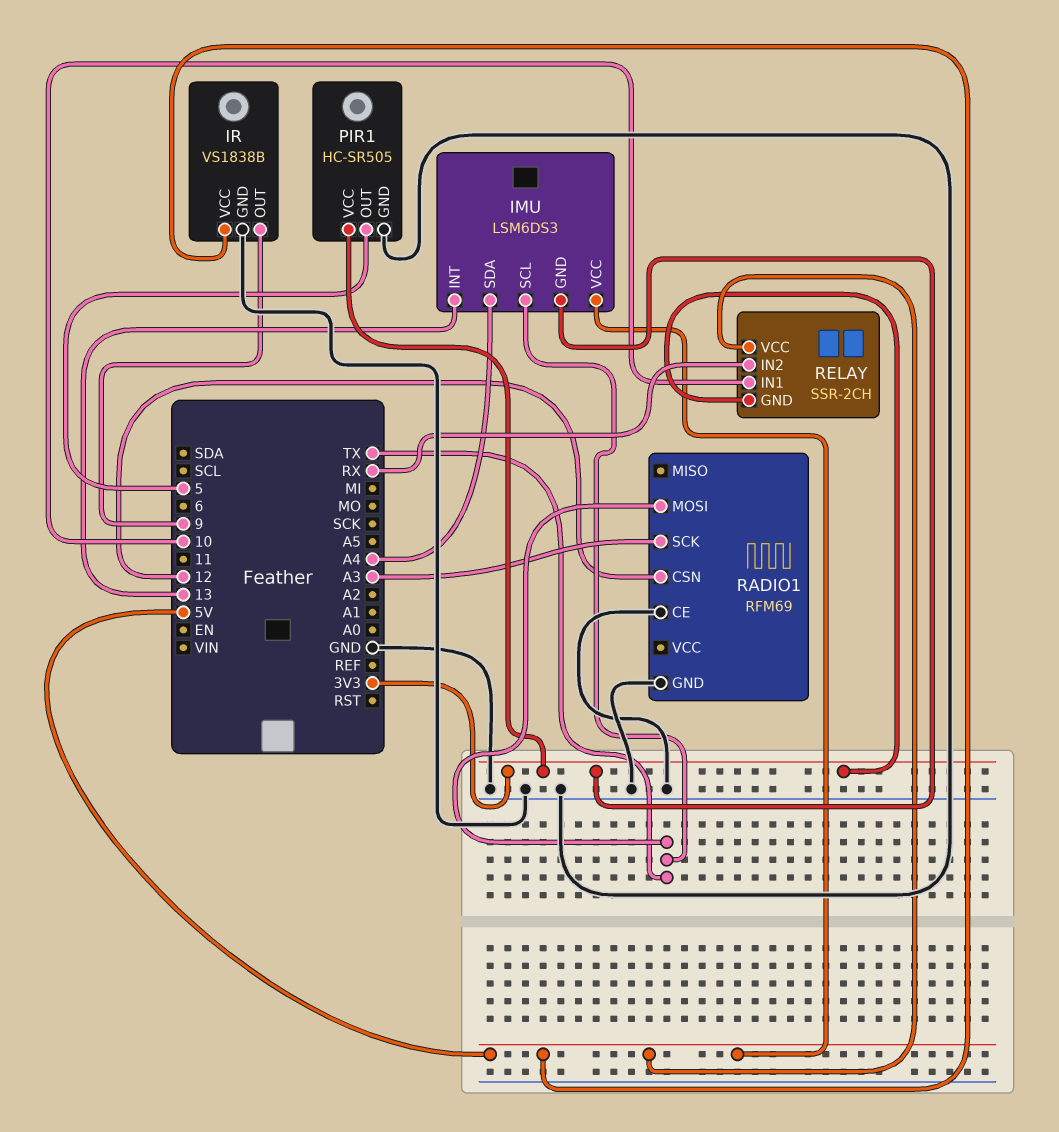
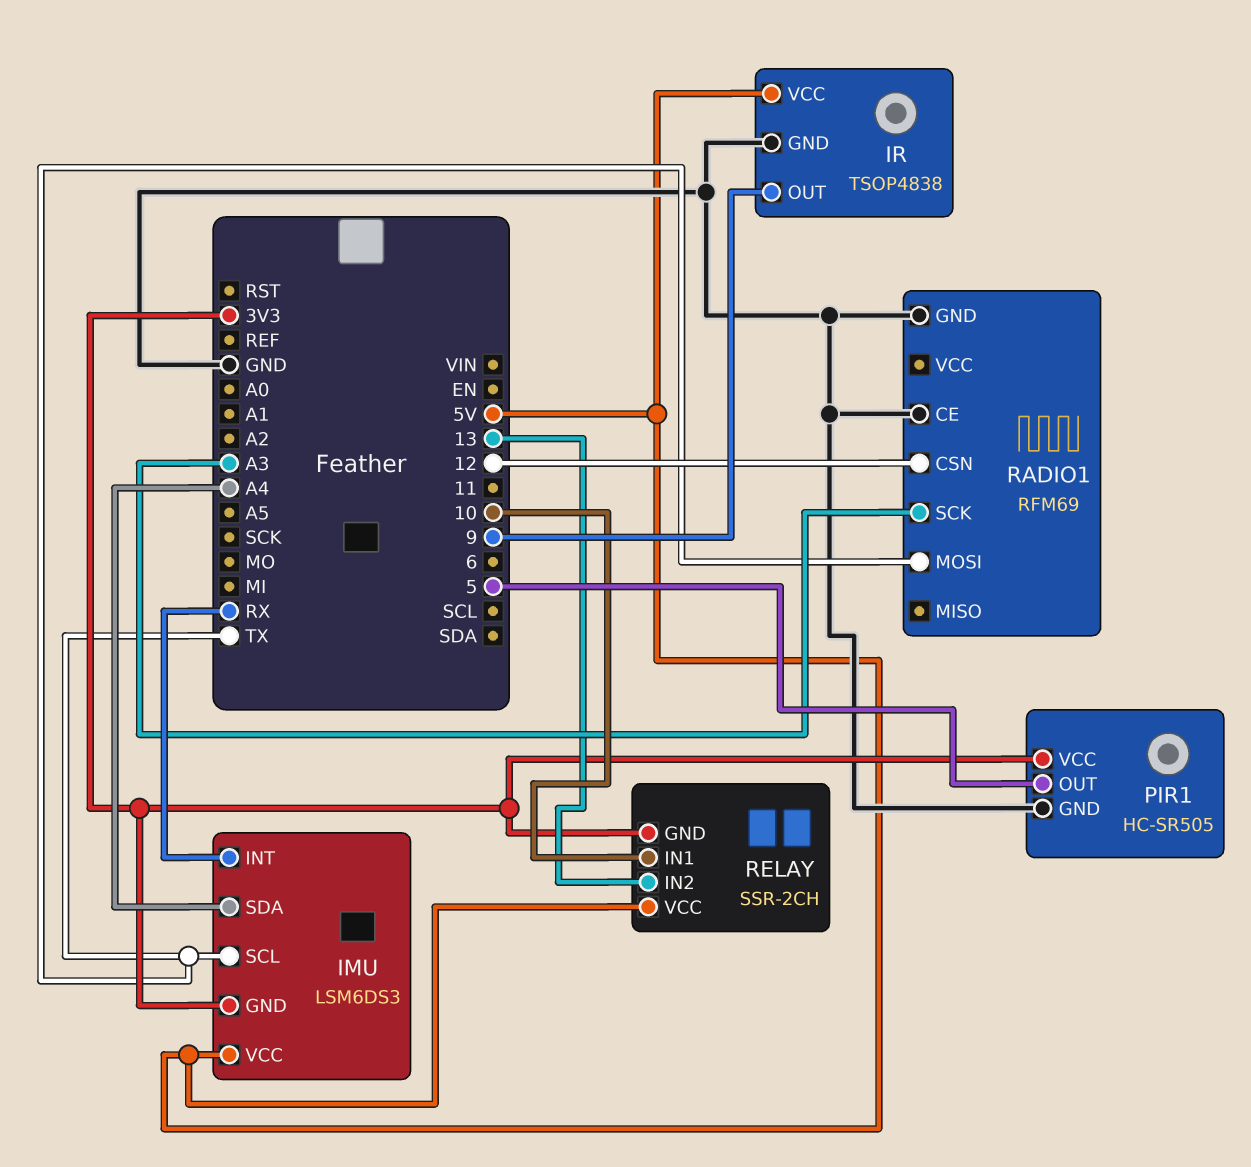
IMU pin INT: 13 -> RX
IR: VS1838B -> TSOP4838
RELAY pin IN2: RX -> 13

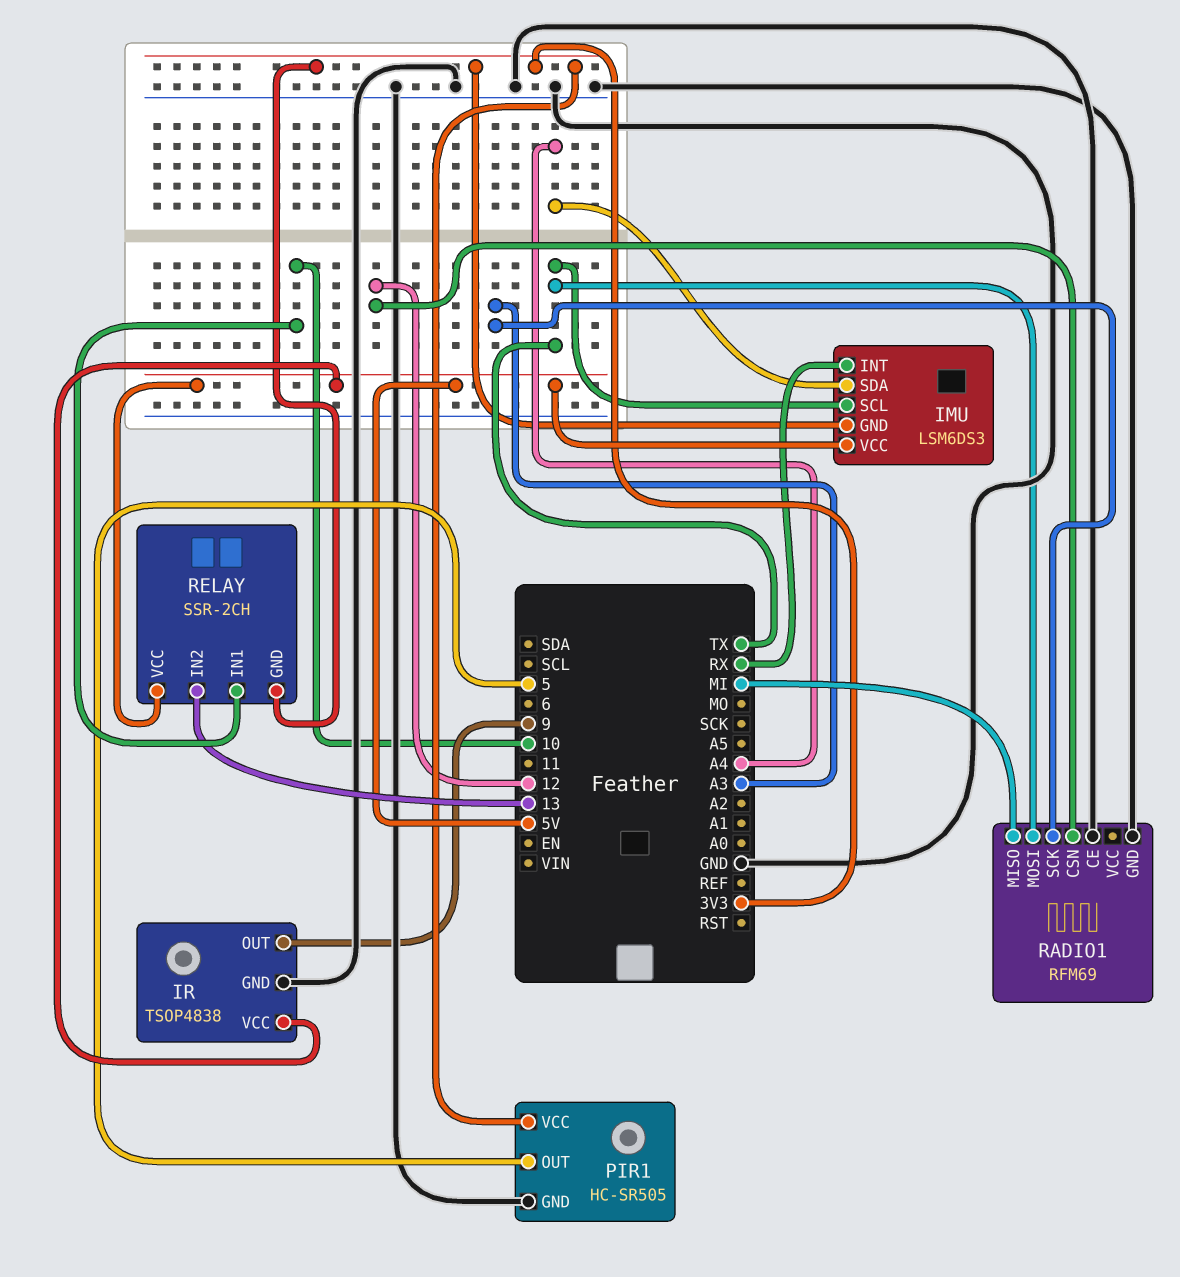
RADIO1 pin MISO: none -> MI

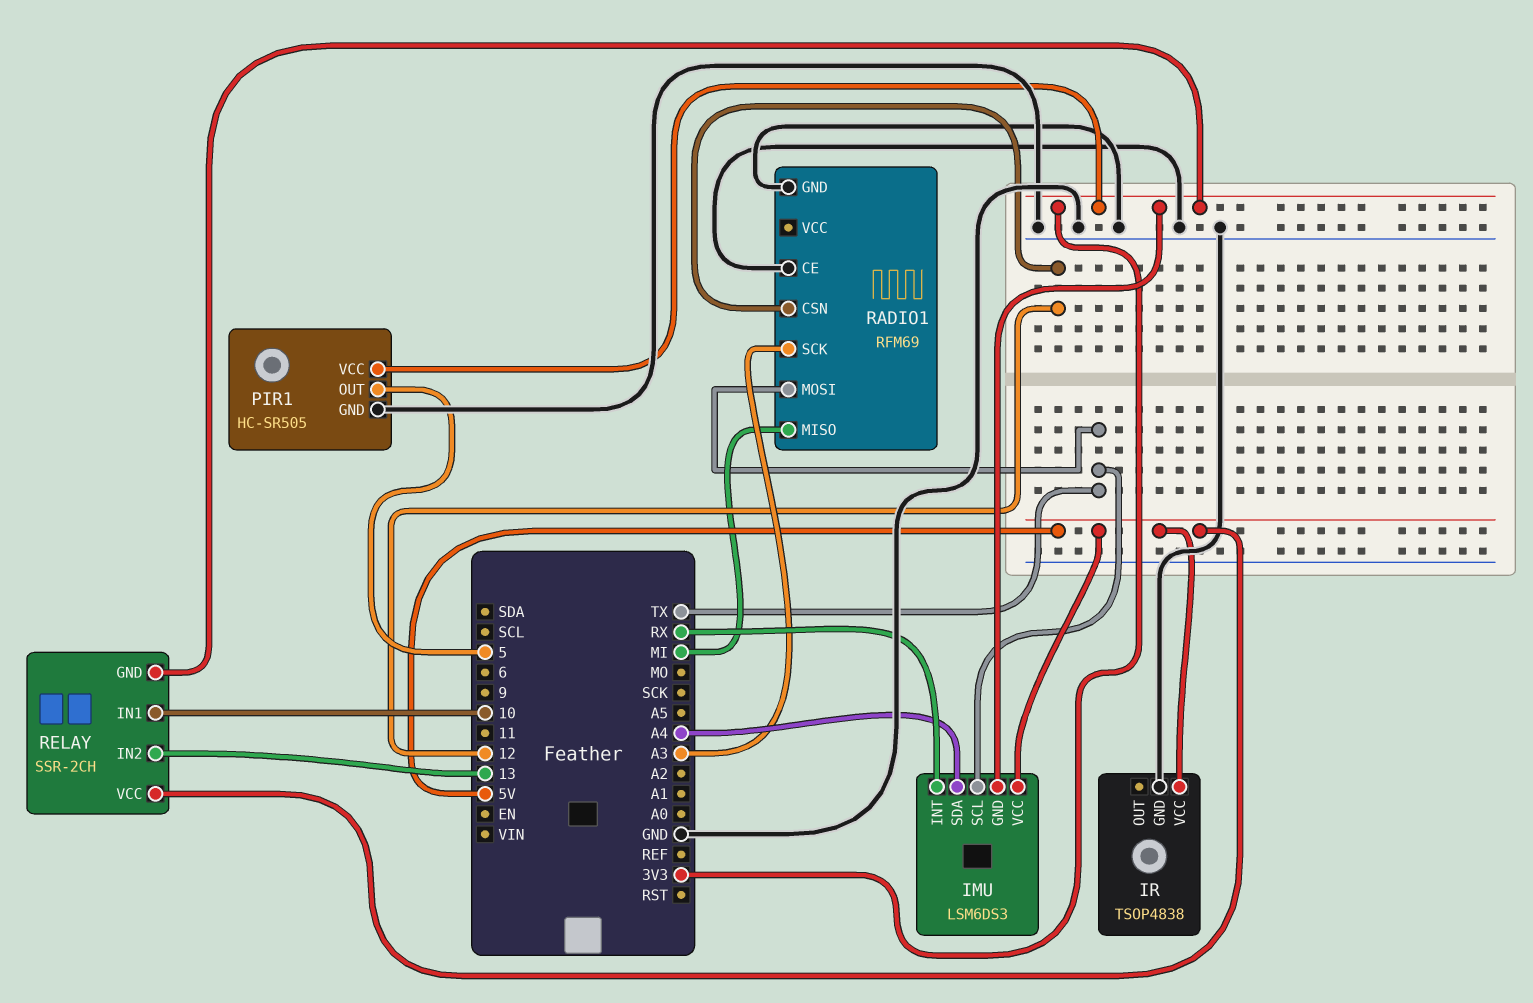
IR pin OUT: 9 -> none

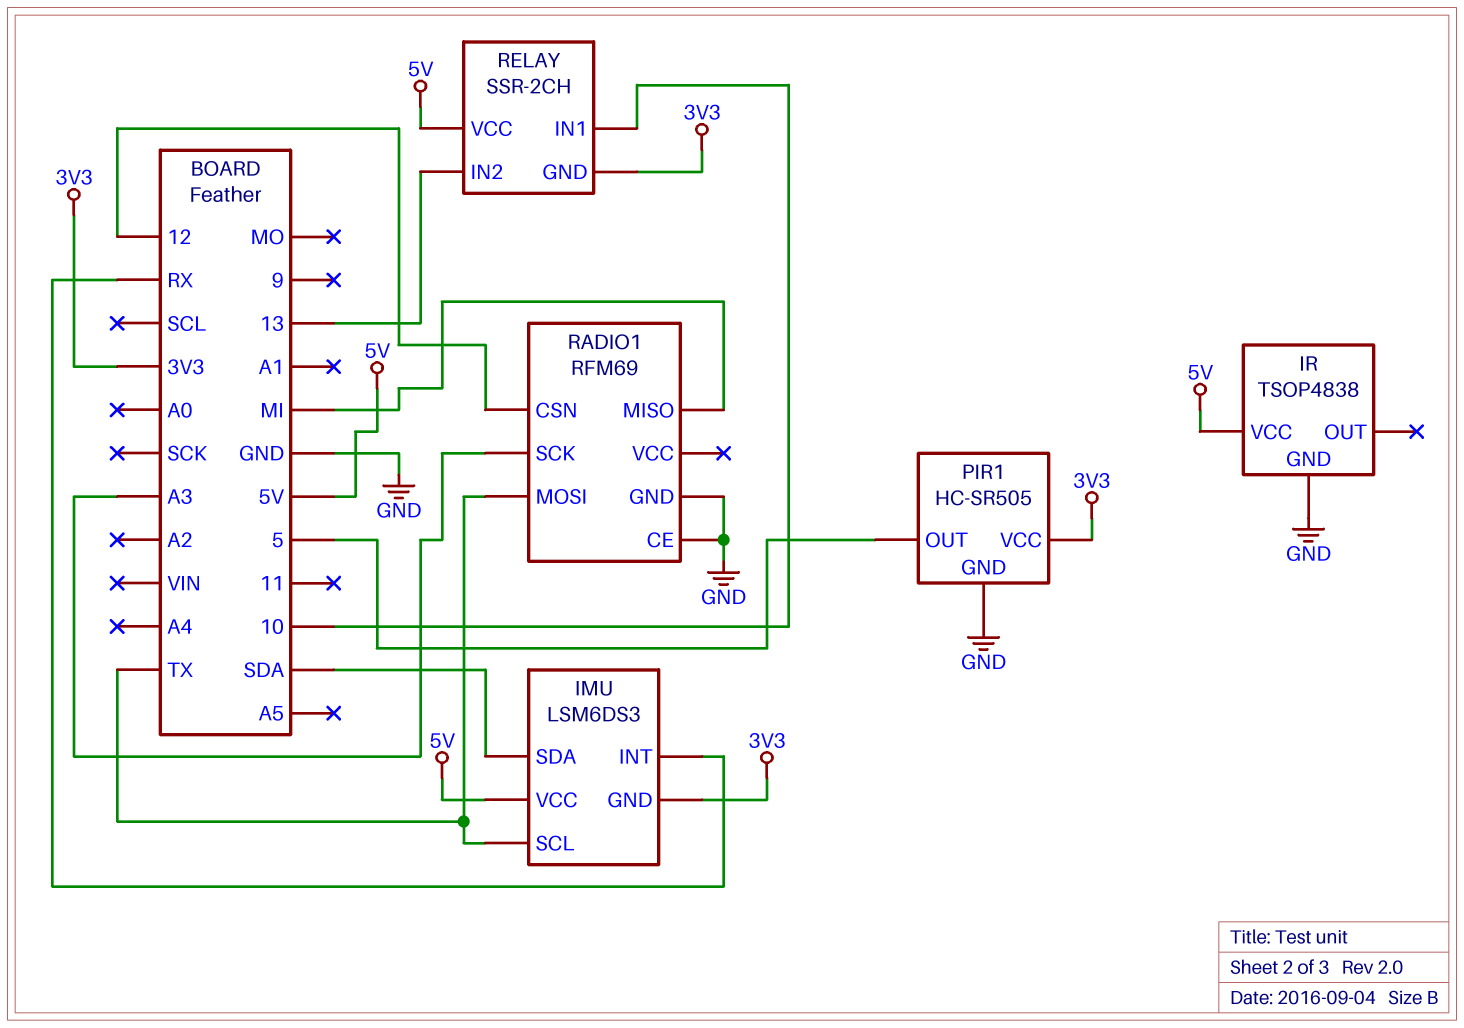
IMU pin SDA: A4 -> SDA

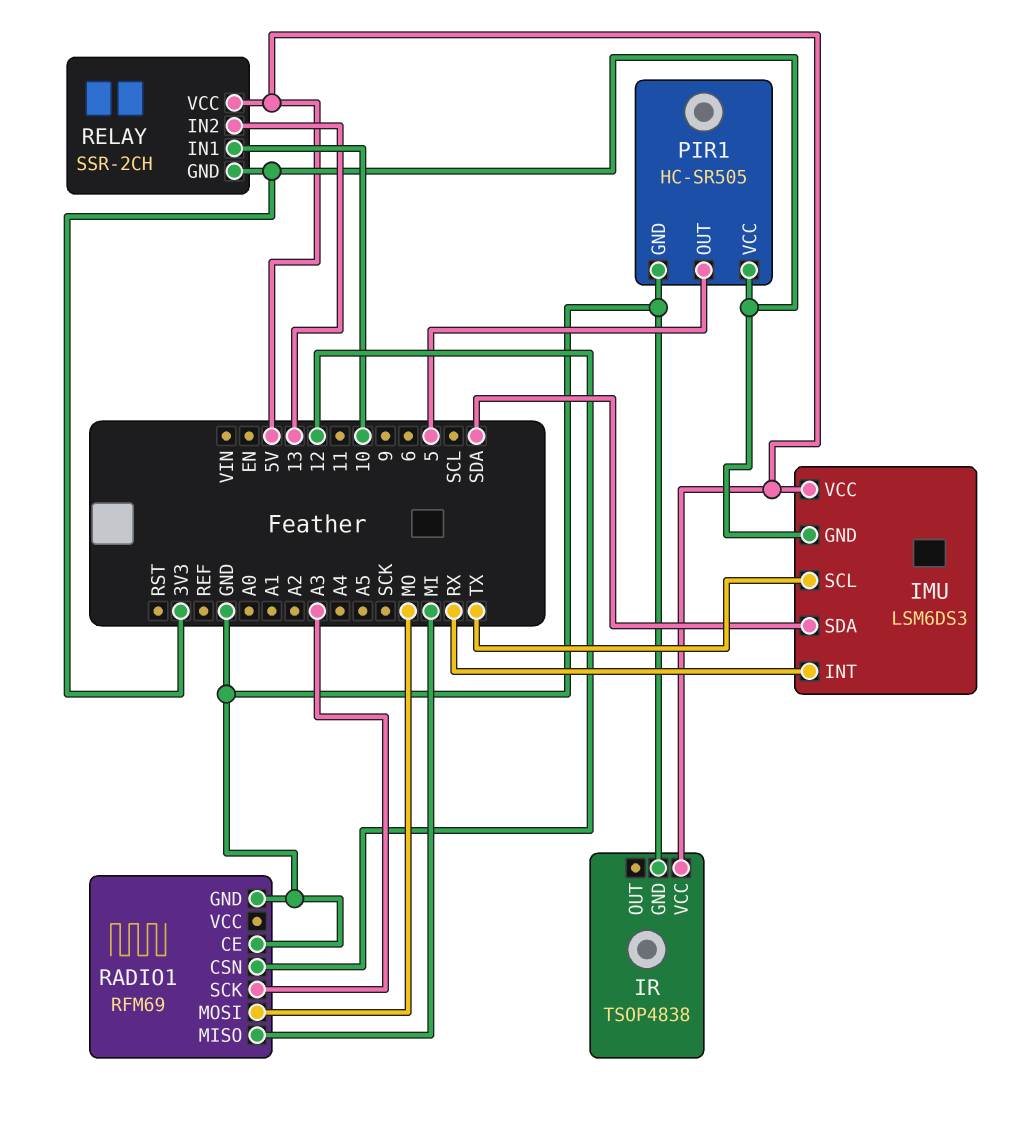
RADIO1 pin MOSI: TX -> MO

